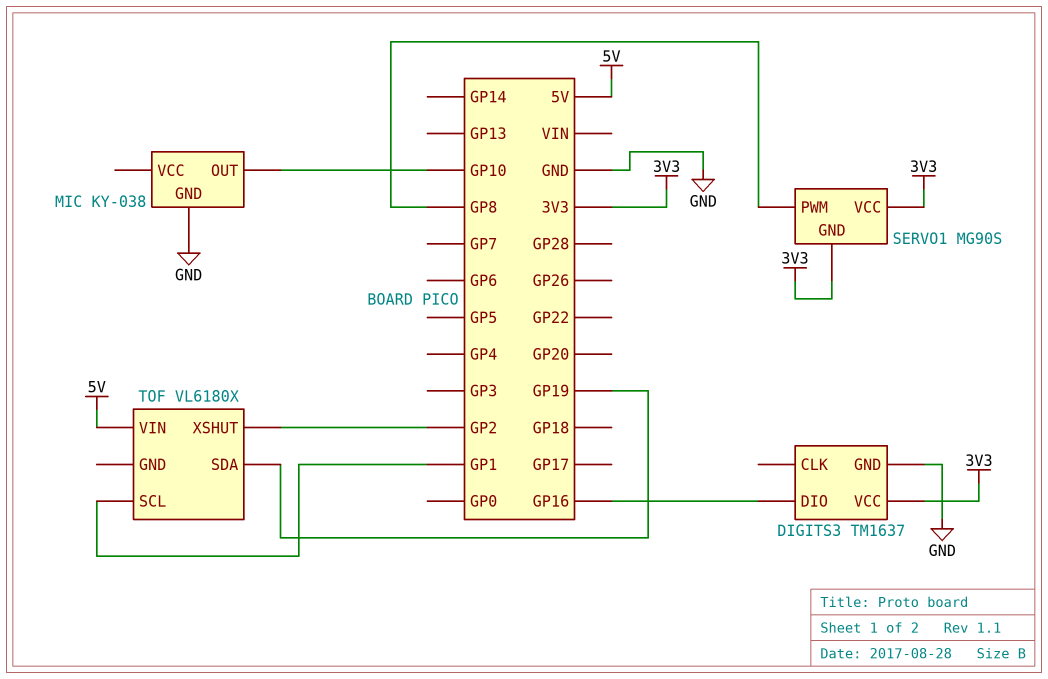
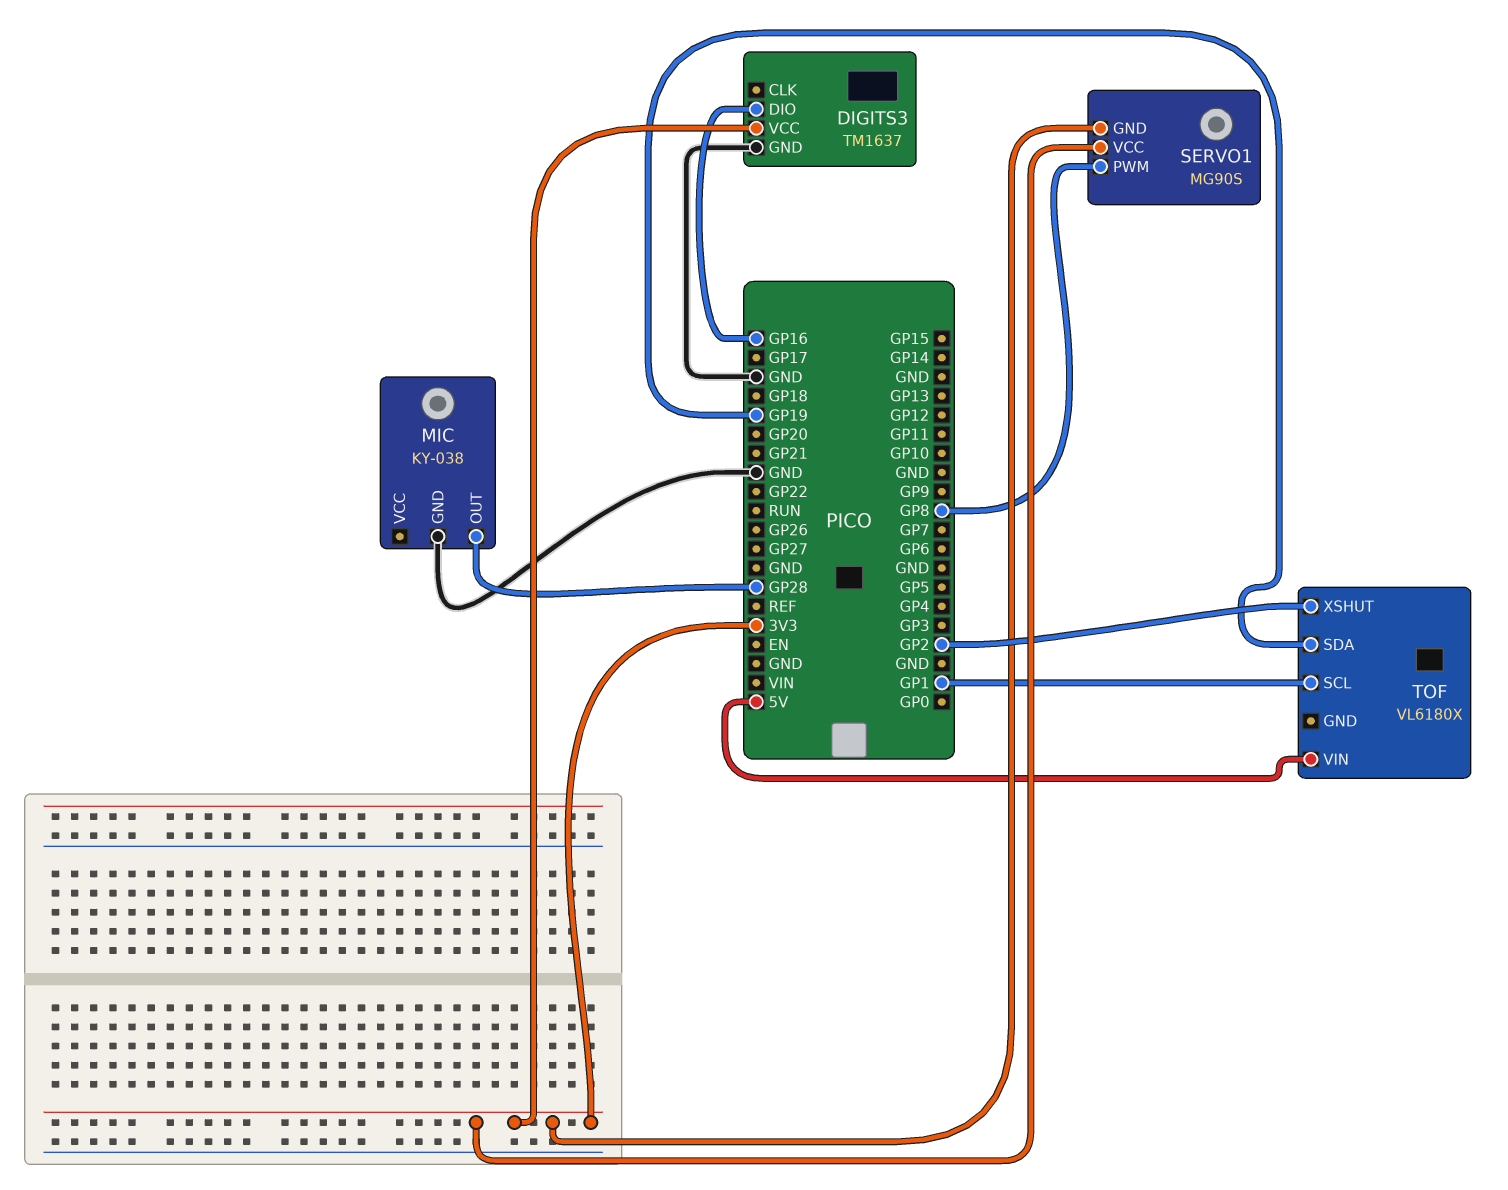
MIC pin OUT: GP10 -> GP28

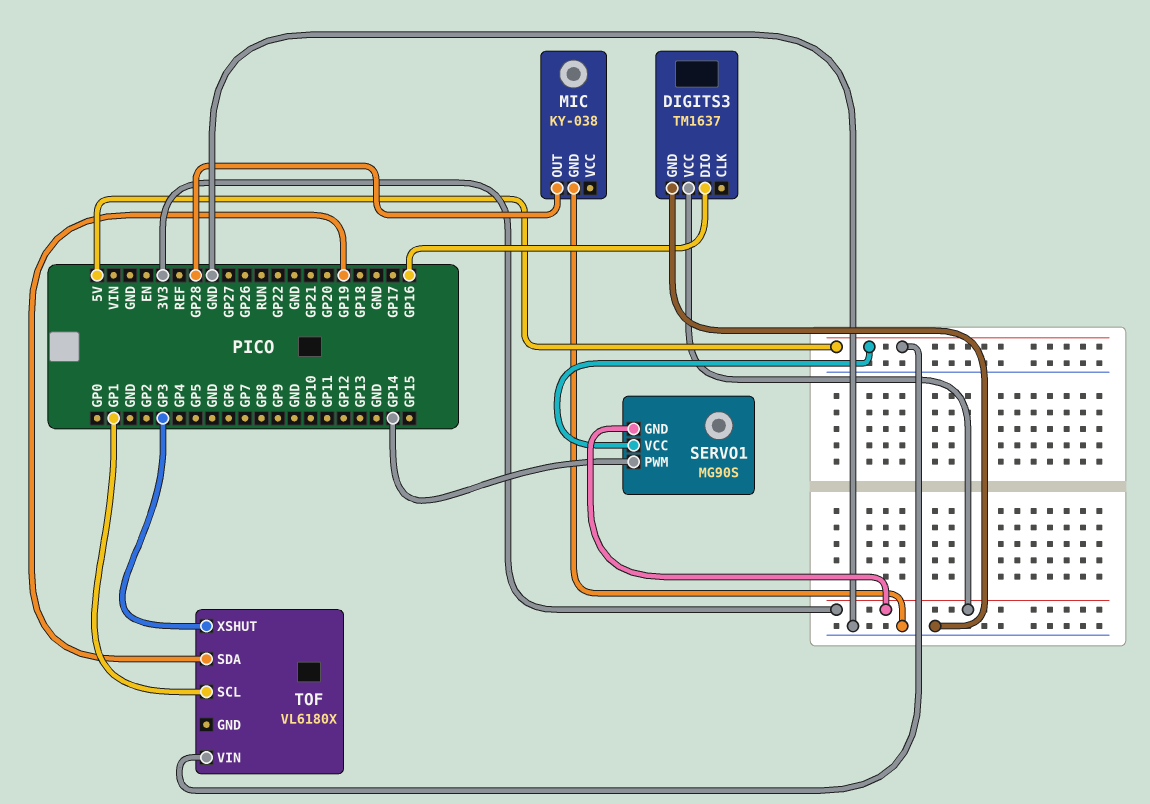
SERVO1 pin PWM: GP8 -> GP14
SERVO1 pin VCC: 3V3 -> 5V
TOF pin XSHUT: GP2 -> GP3

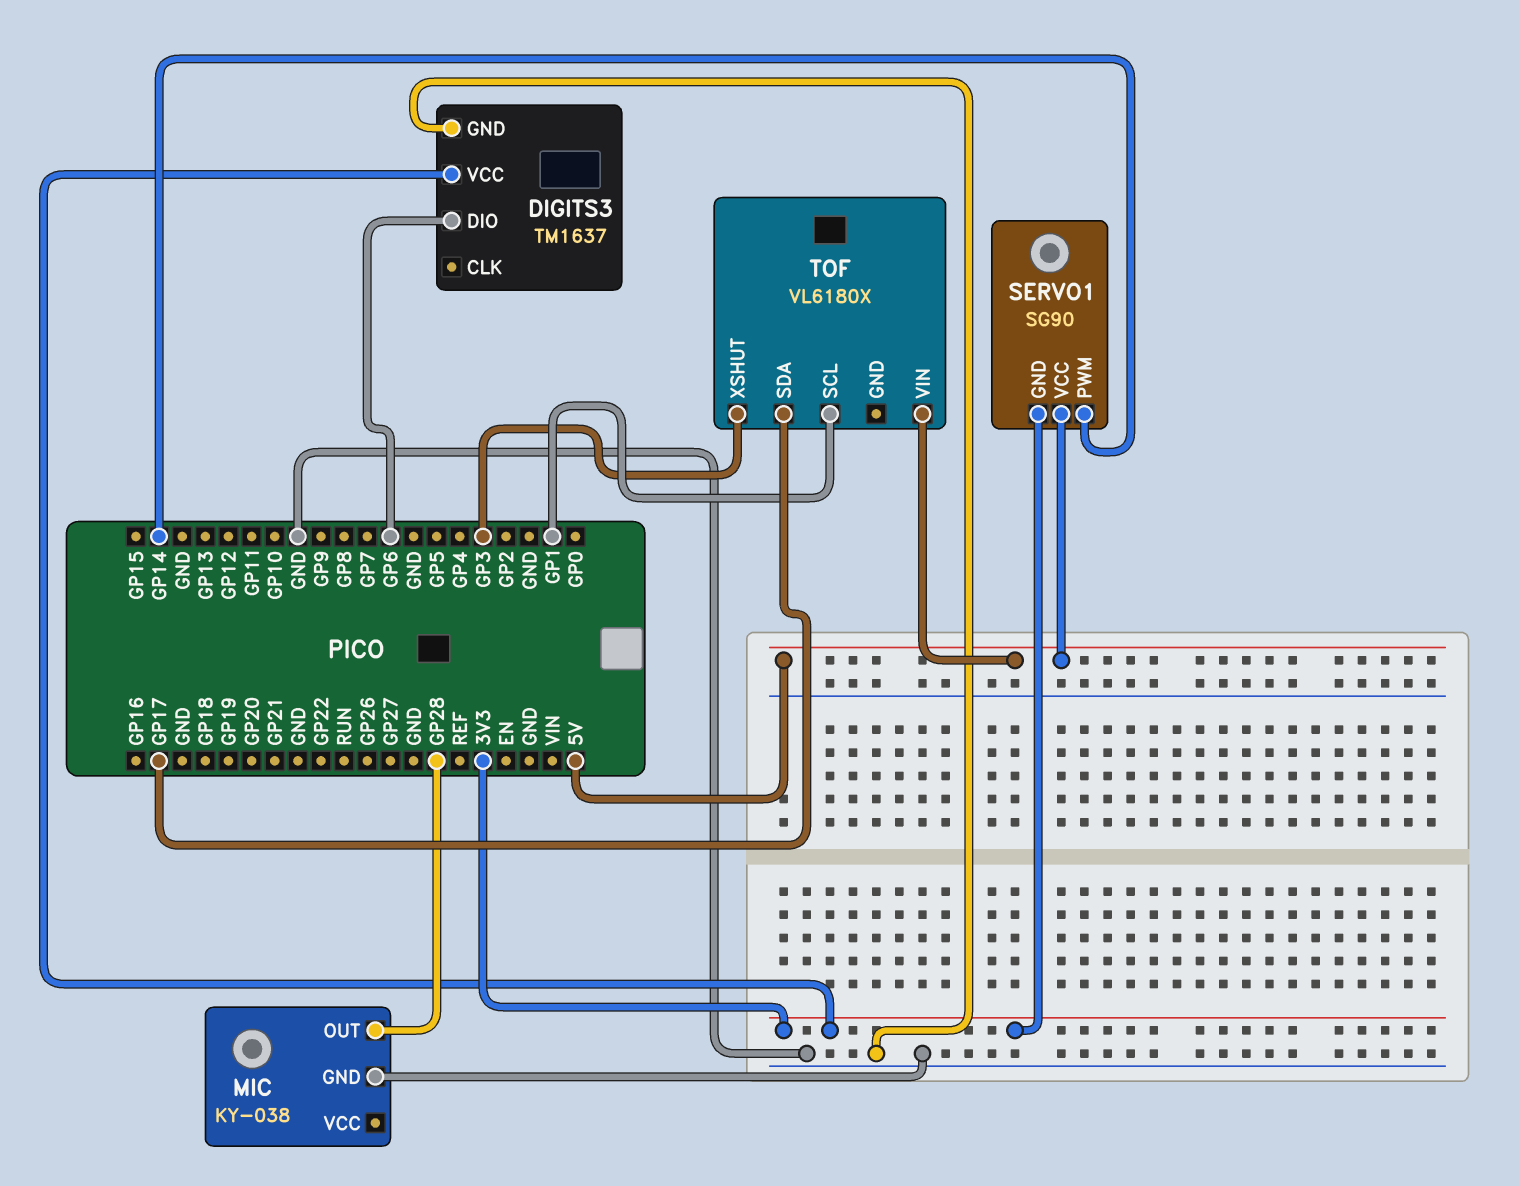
DIGITS3 pin DIO: GP16 -> GP6
SERVO1: MG90S -> SG90
TOF pin SDA: GP19 -> GP17

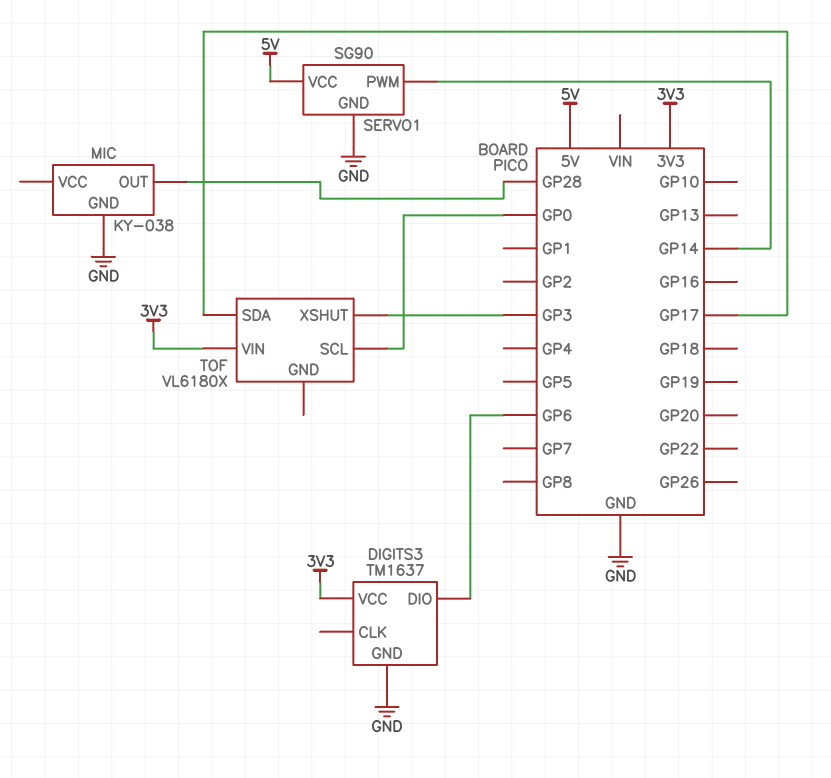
SERVO1 pin GND: 3V3 -> GND
TOF pin SCL: GP1 -> GP0
TOF pin VIN: 5V -> 3V3

